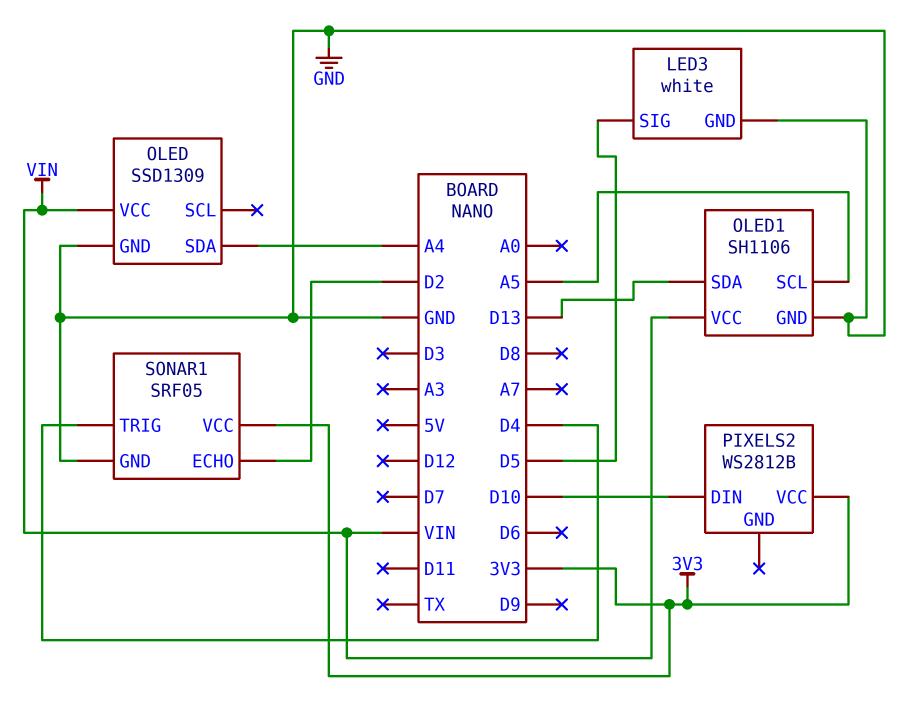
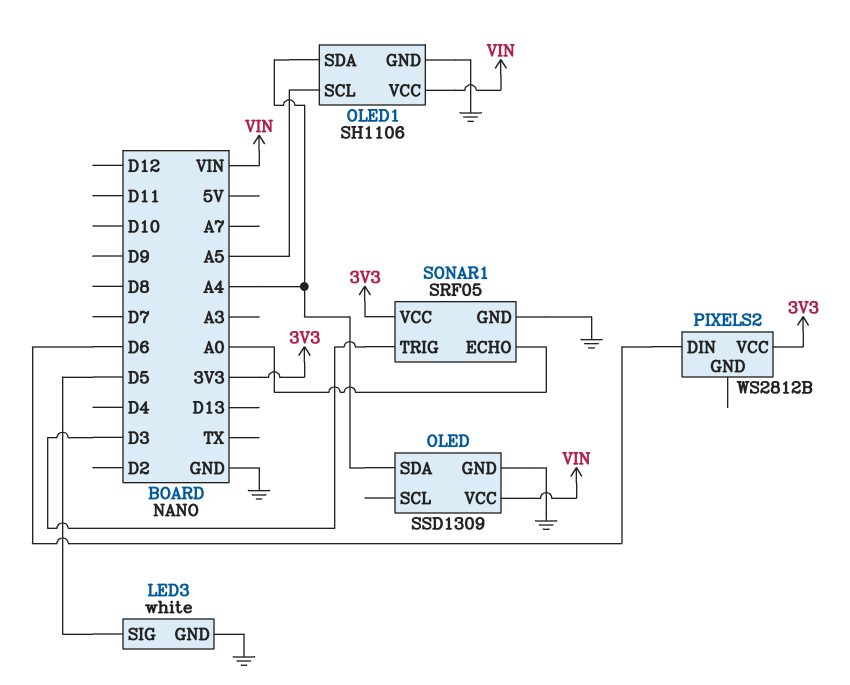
OLED1 pin SDA: D13 -> A4
PIXELS2 pin DIN: D10 -> D6
SONAR1 pin ECHO: D2 -> A0
SONAR1 pin TRIG: D4 -> D3

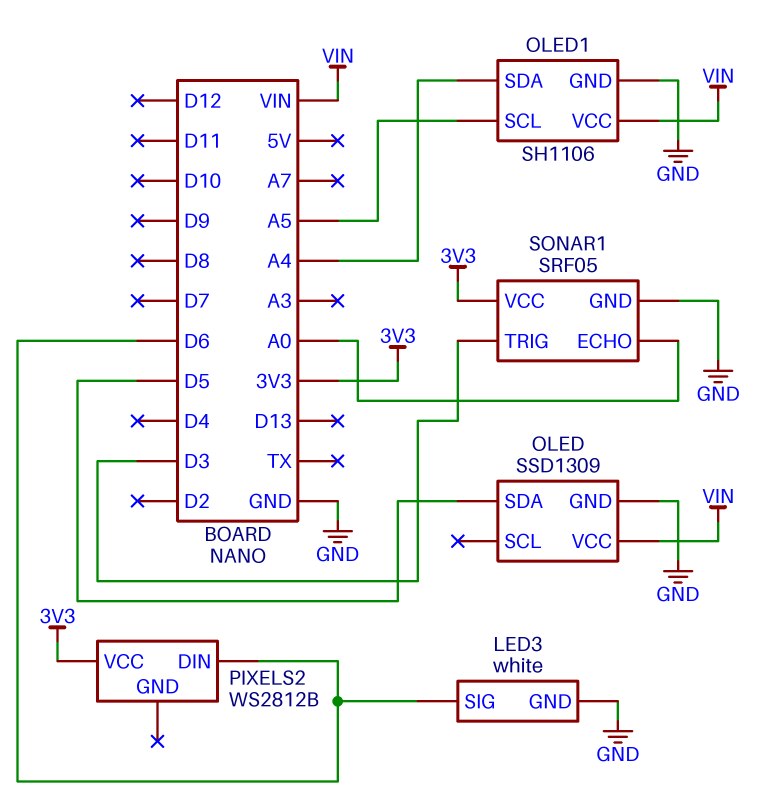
LED3 pin SIG: D5 -> D6
OLED pin SDA: A4 -> D5

